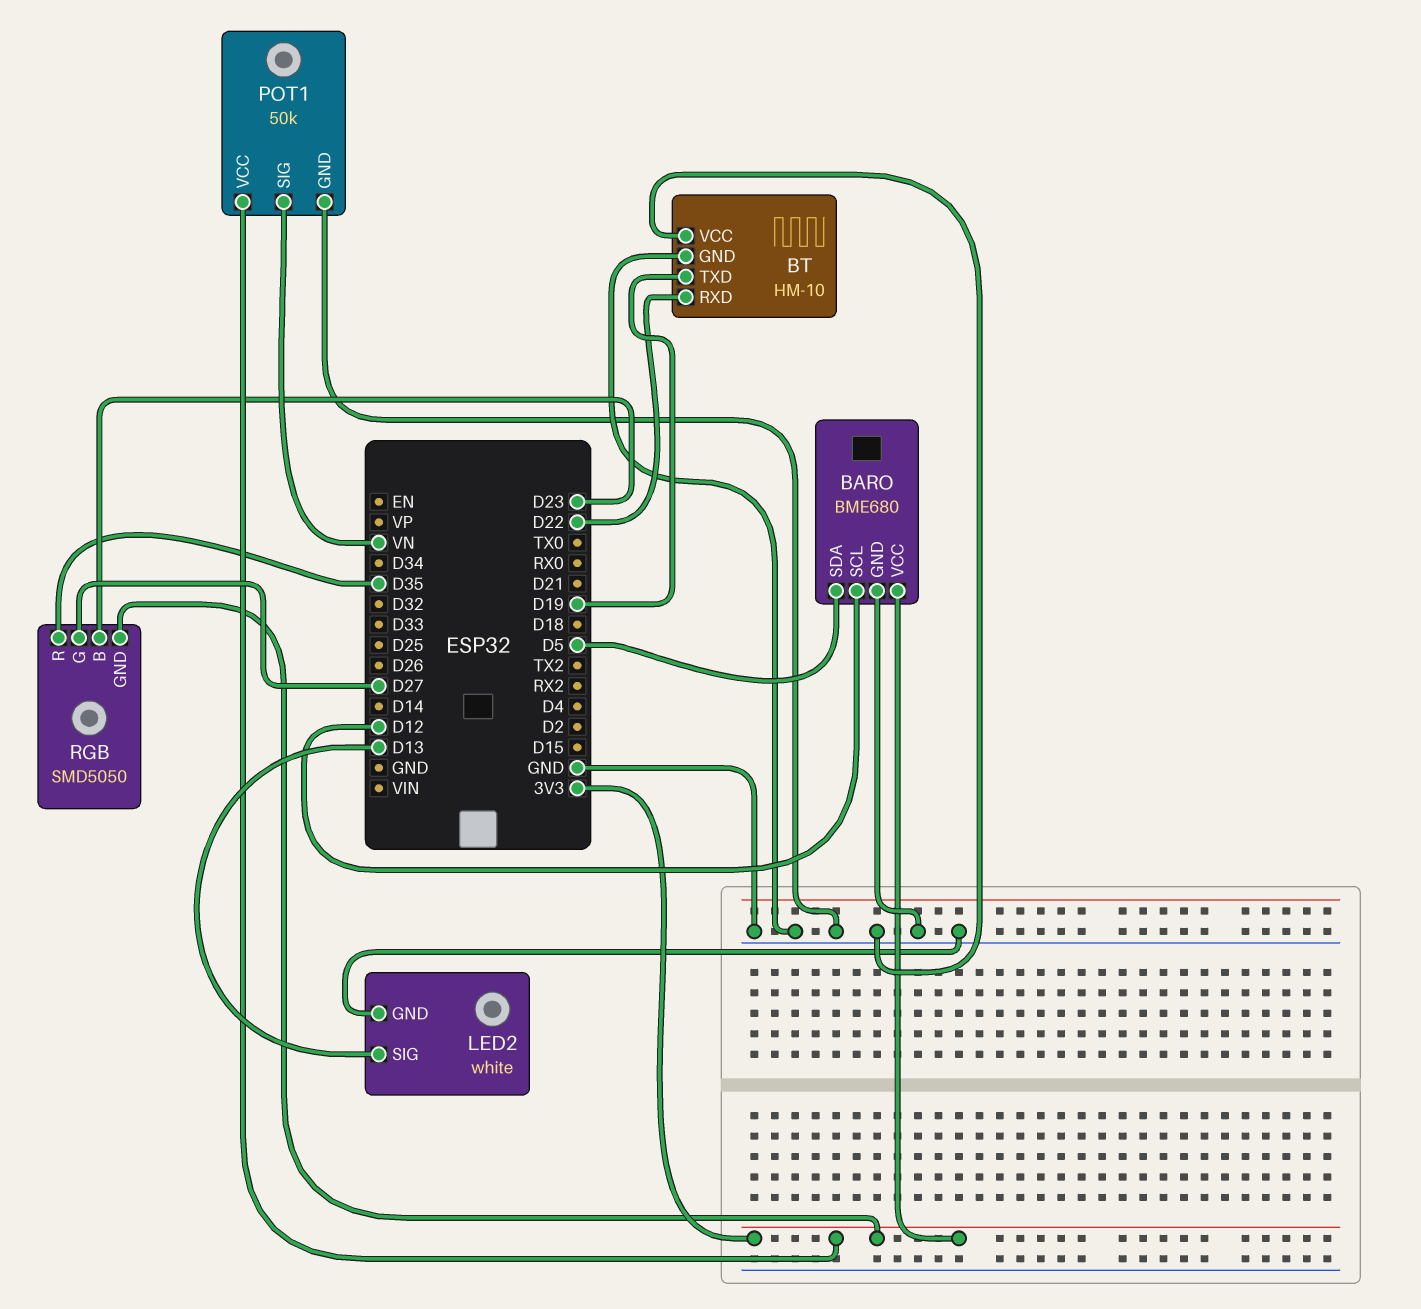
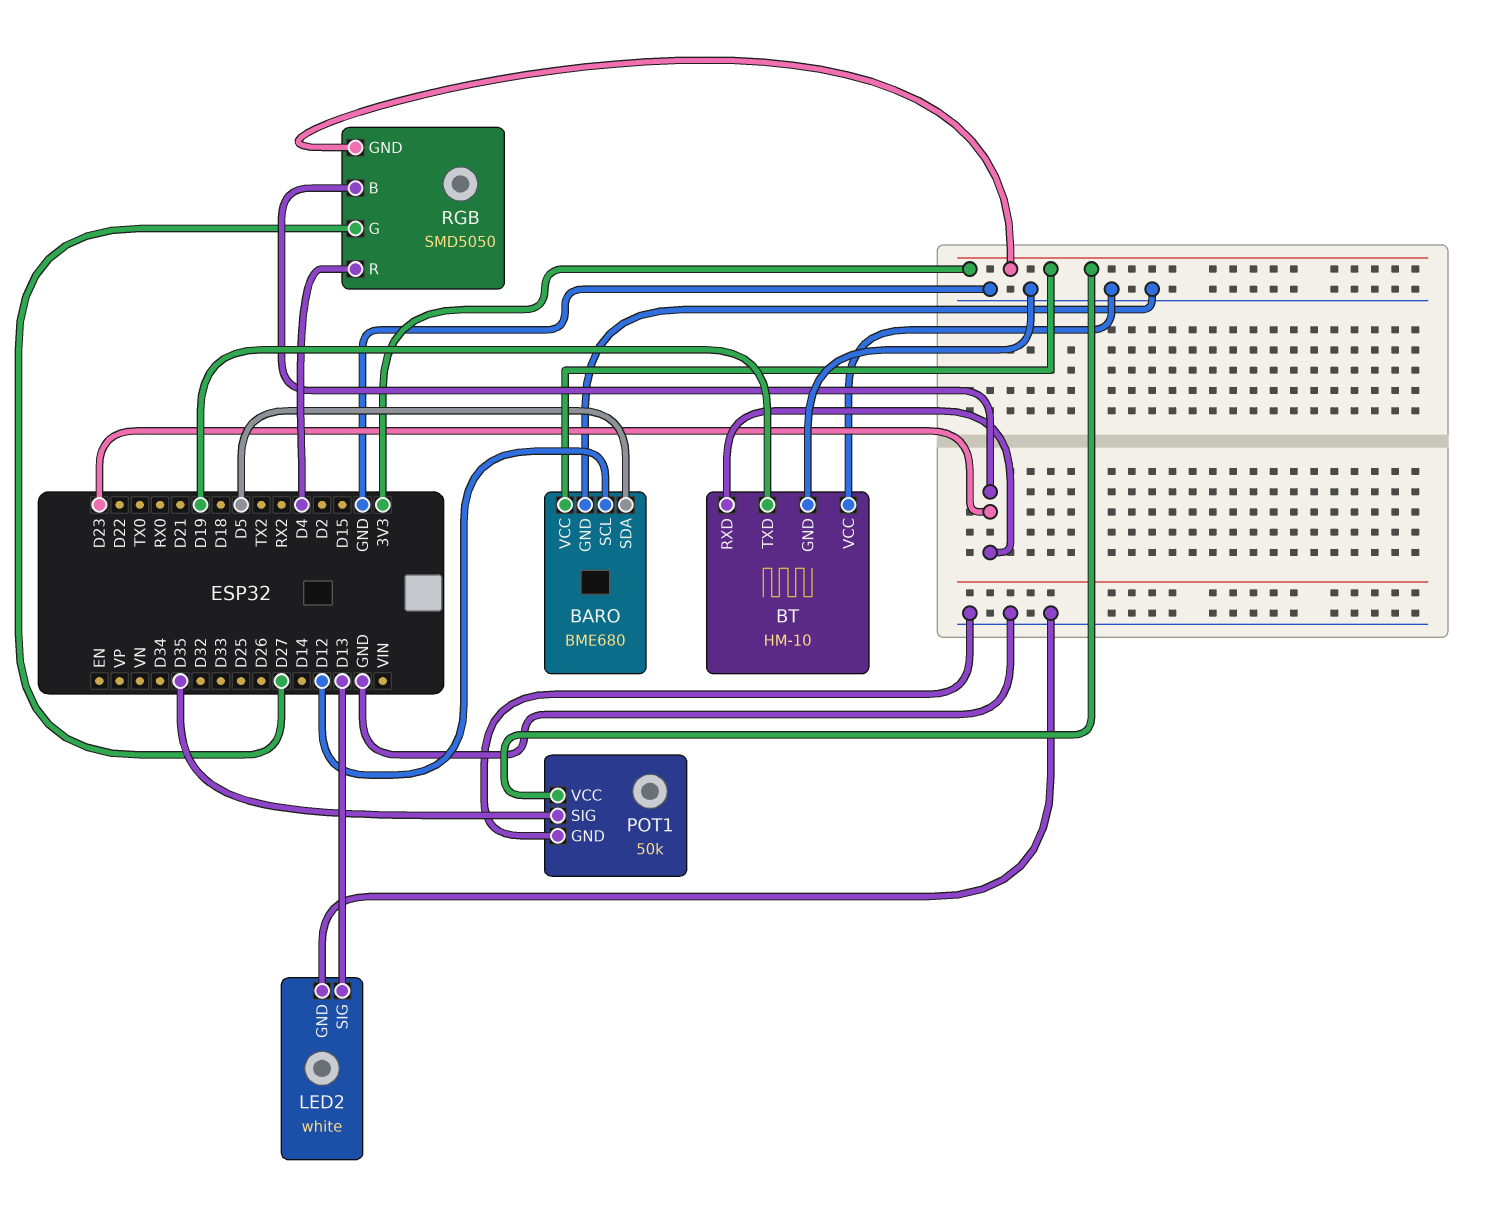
BT pin RXD: D22 -> D23
POT1 pin SIG: VN -> D35
RGB pin R: D35 -> D4

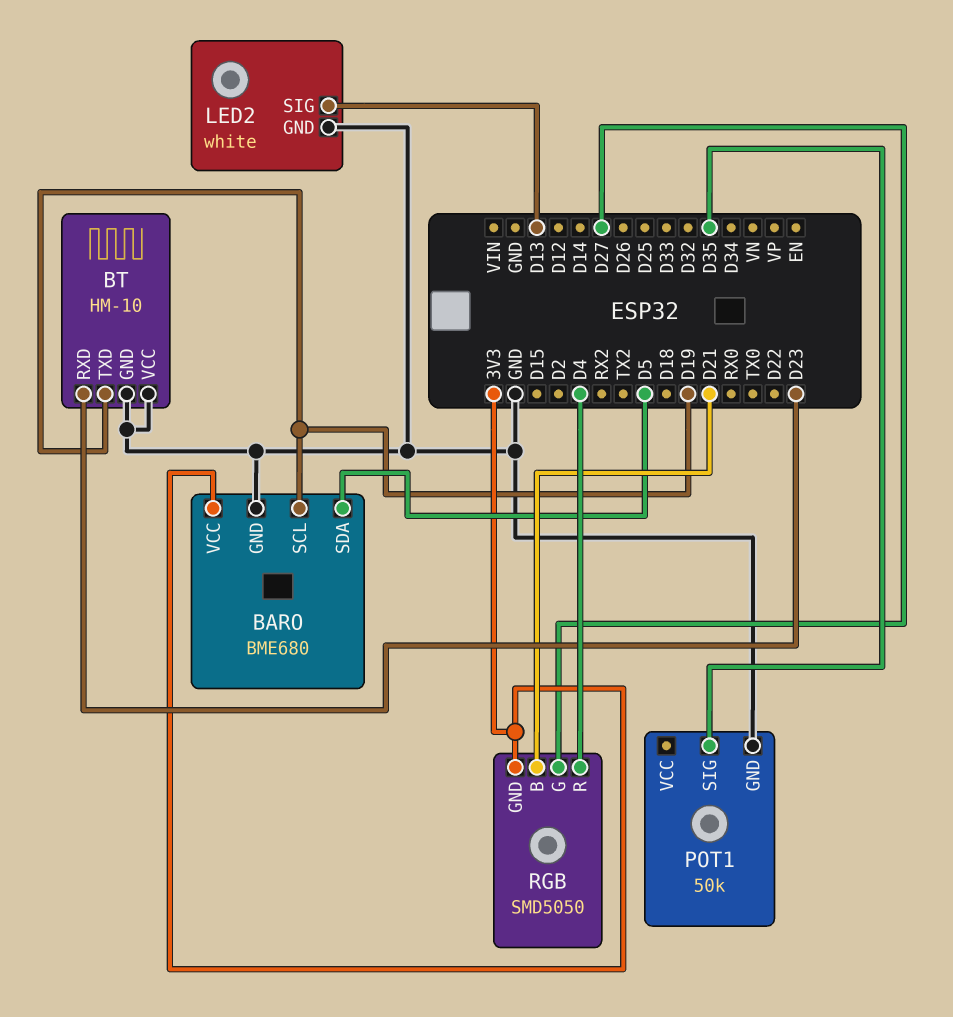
BARO pin SCL: D12 -> D19
POT1 pin VCC: 3V3 -> none
RGB pin B: D23 -> D21

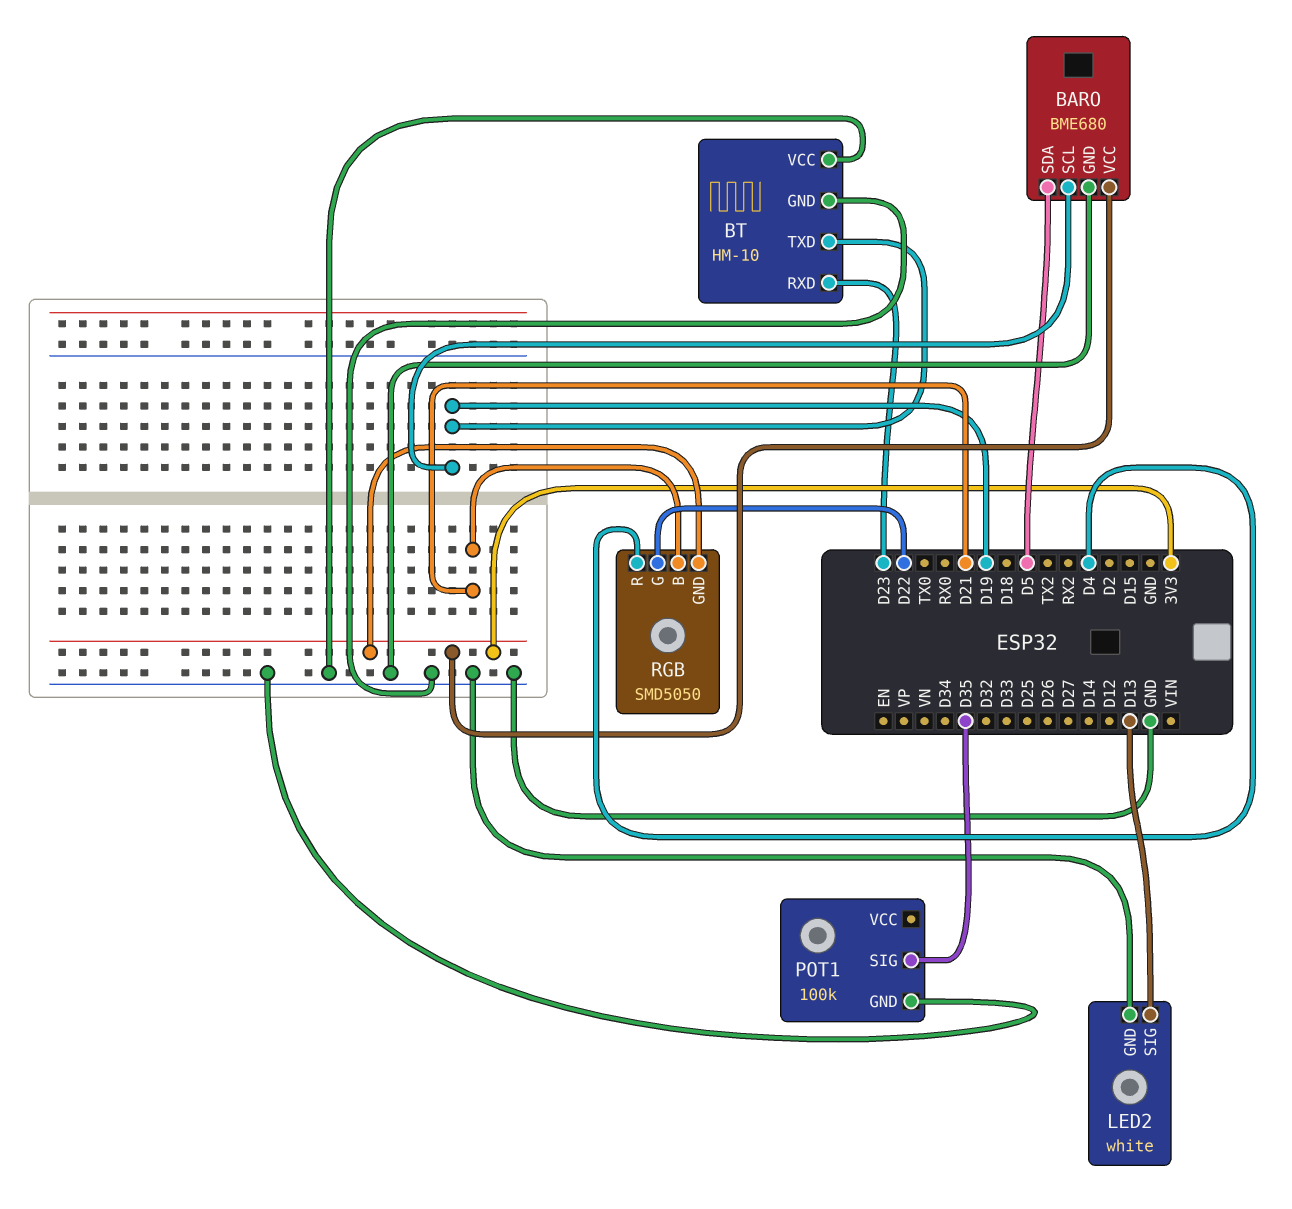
POT1: 50k -> 100k
RGB pin G: D27 -> D22

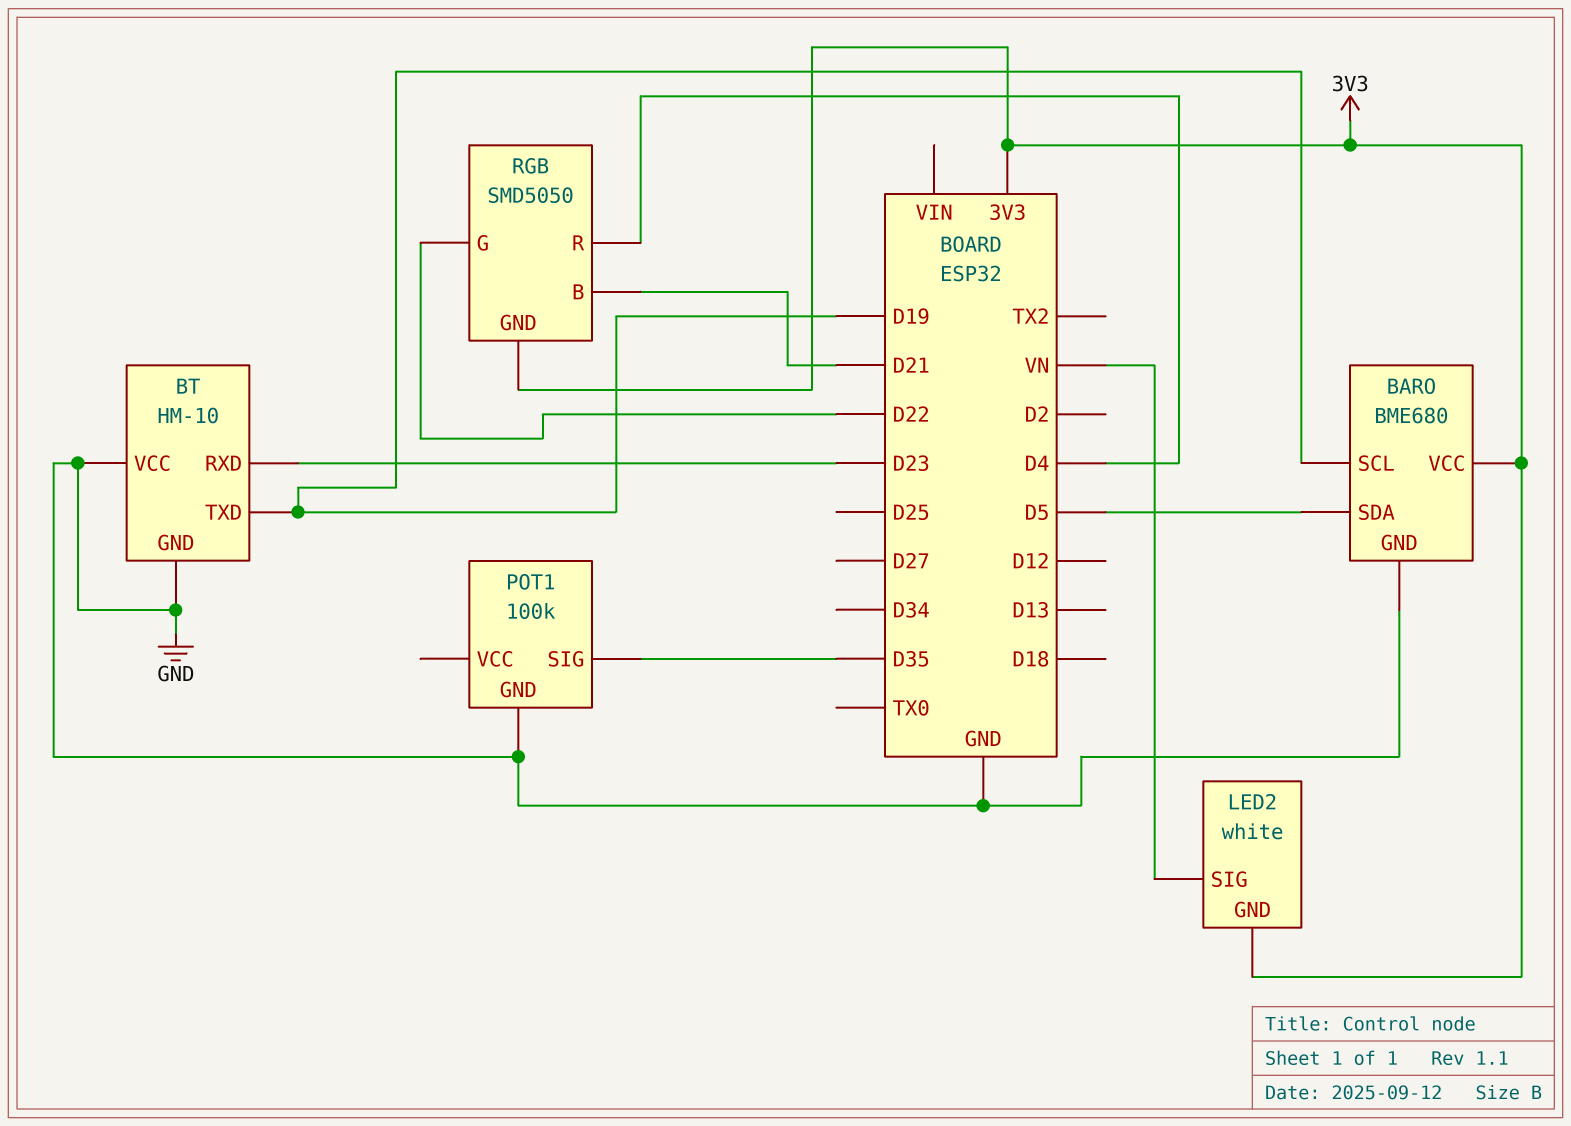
LED2 pin GND: GND -> 3V3
LED2 pin SIG: D13 -> VN

